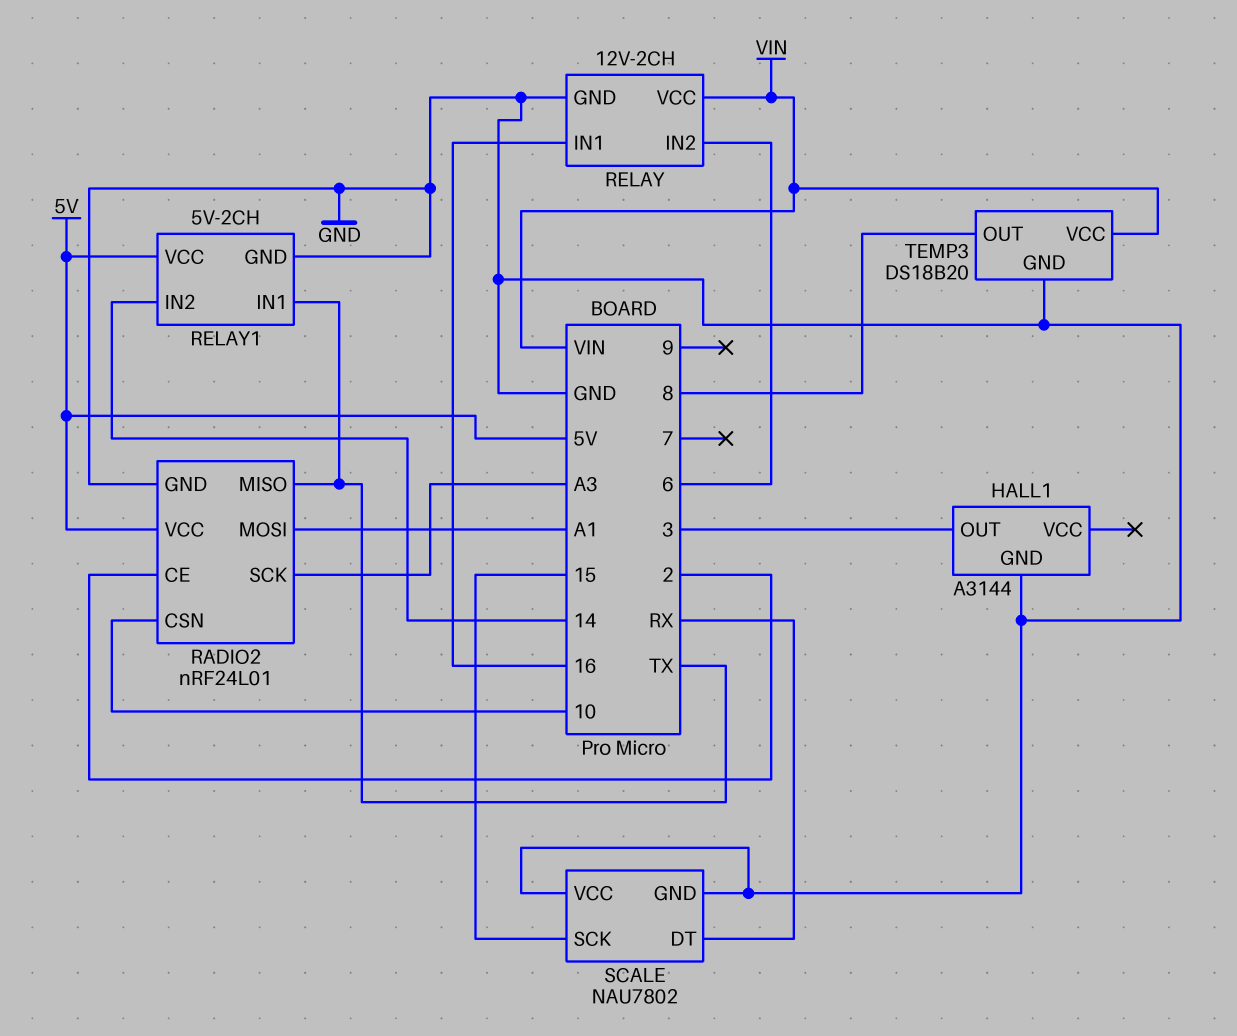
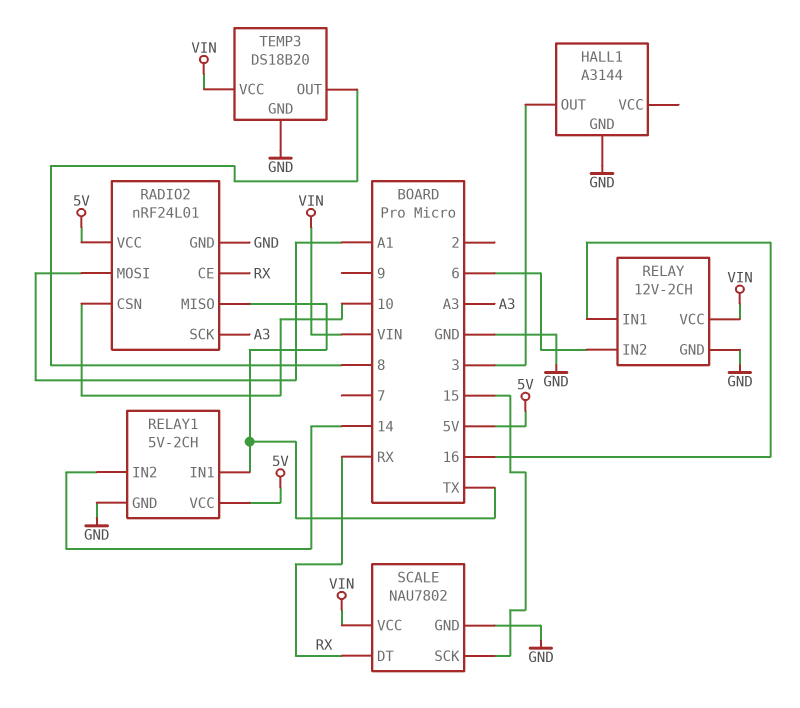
RADIO2 pin CE: 2 -> RX
SCALE pin VCC: GND -> VIN

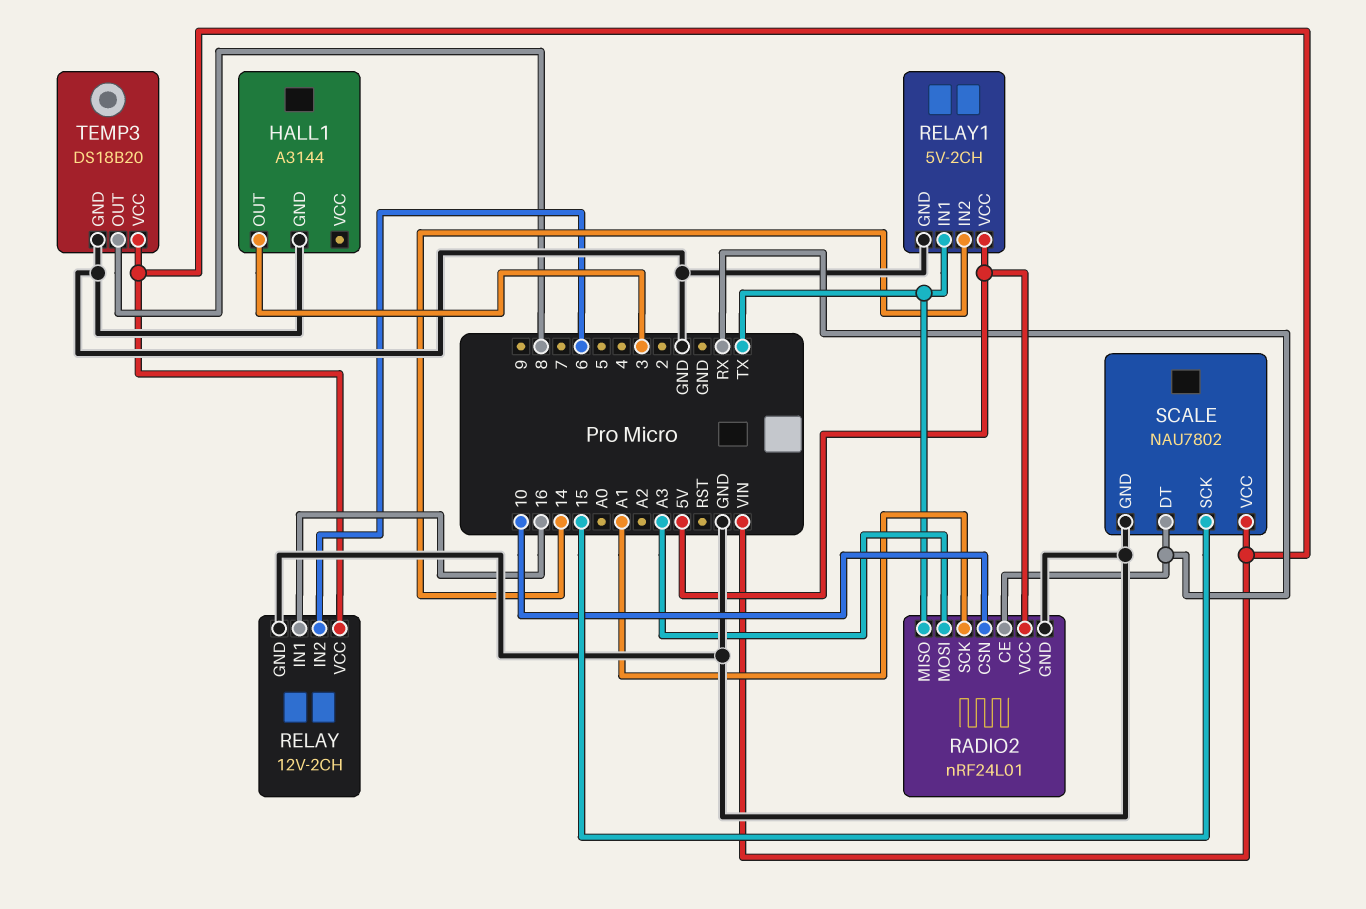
RADIO2 pin MOSI: A1 -> A3
RADIO2 pin SCK: A3 -> A1

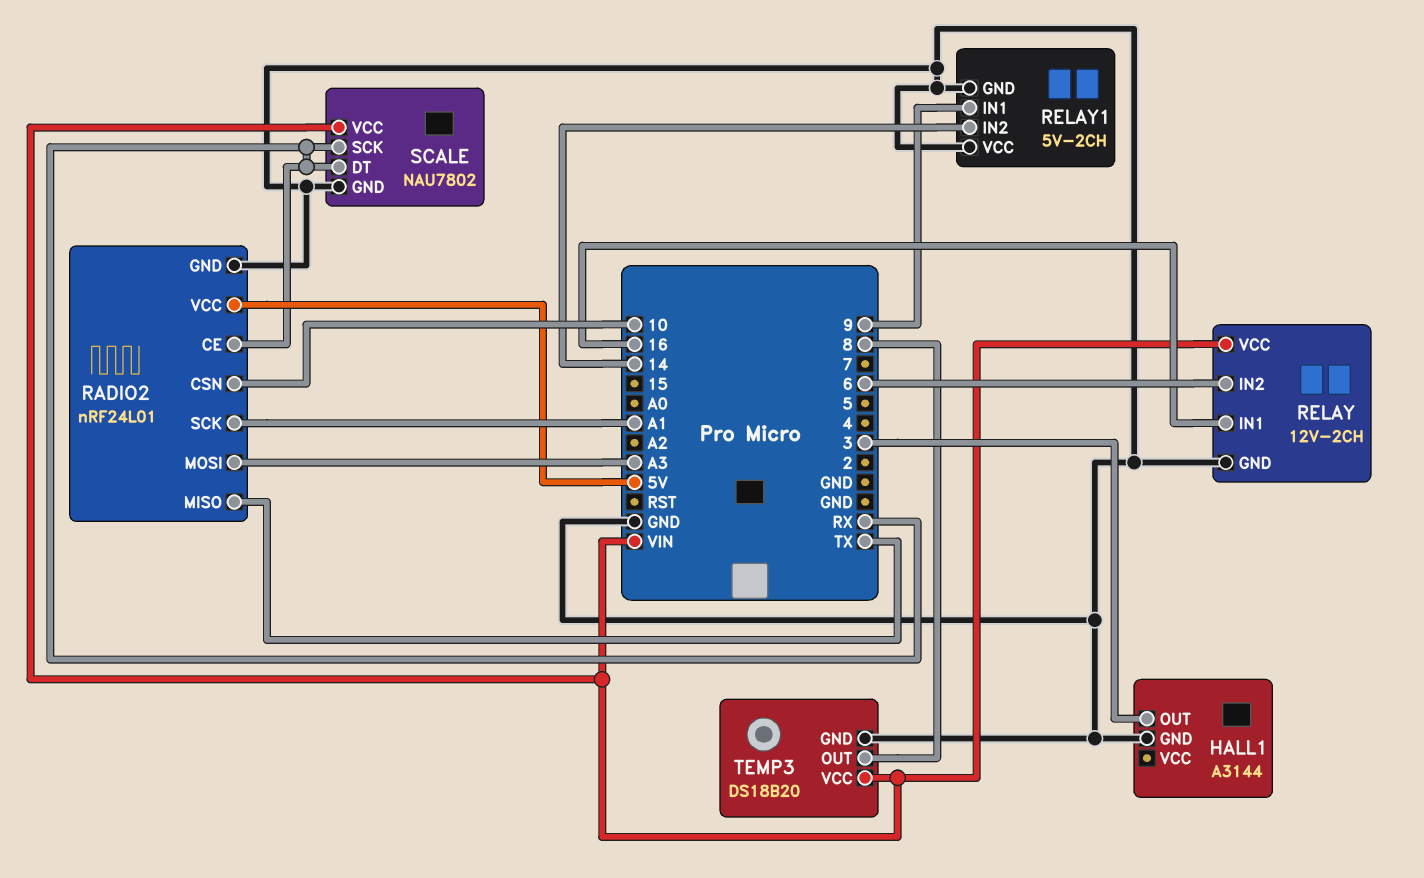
RELAY1 pin IN1: TX -> 9
RELAY1 pin VCC: 5V -> GND
SCALE pin SCK: 15 -> RX

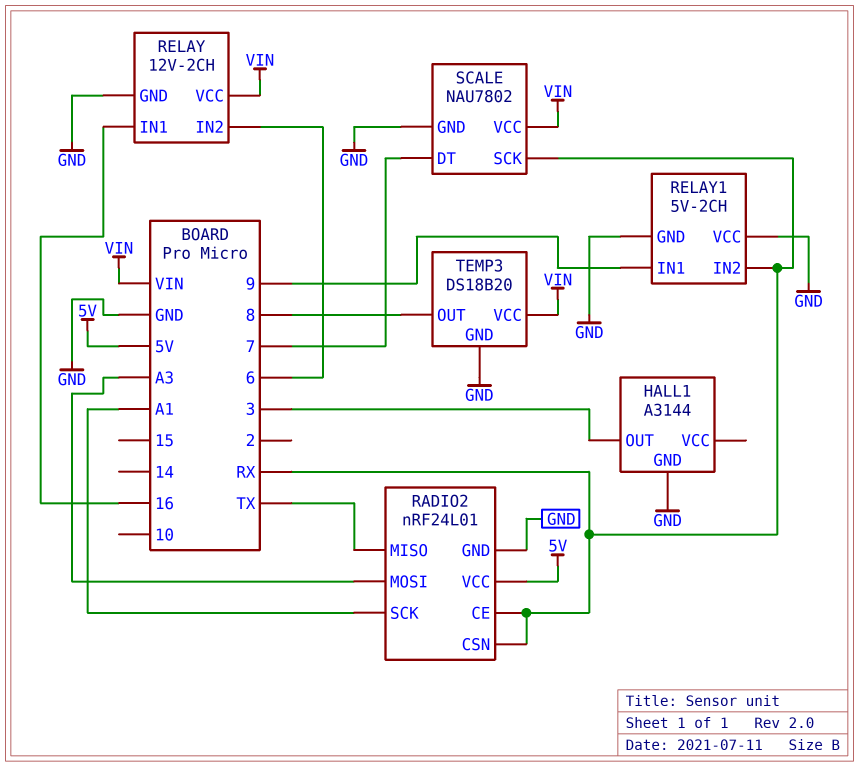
RADIO2 pin CSN: 10 -> RX
RELAY1 pin IN2: 14 -> RX
SCALE pin DT: RX -> 7

